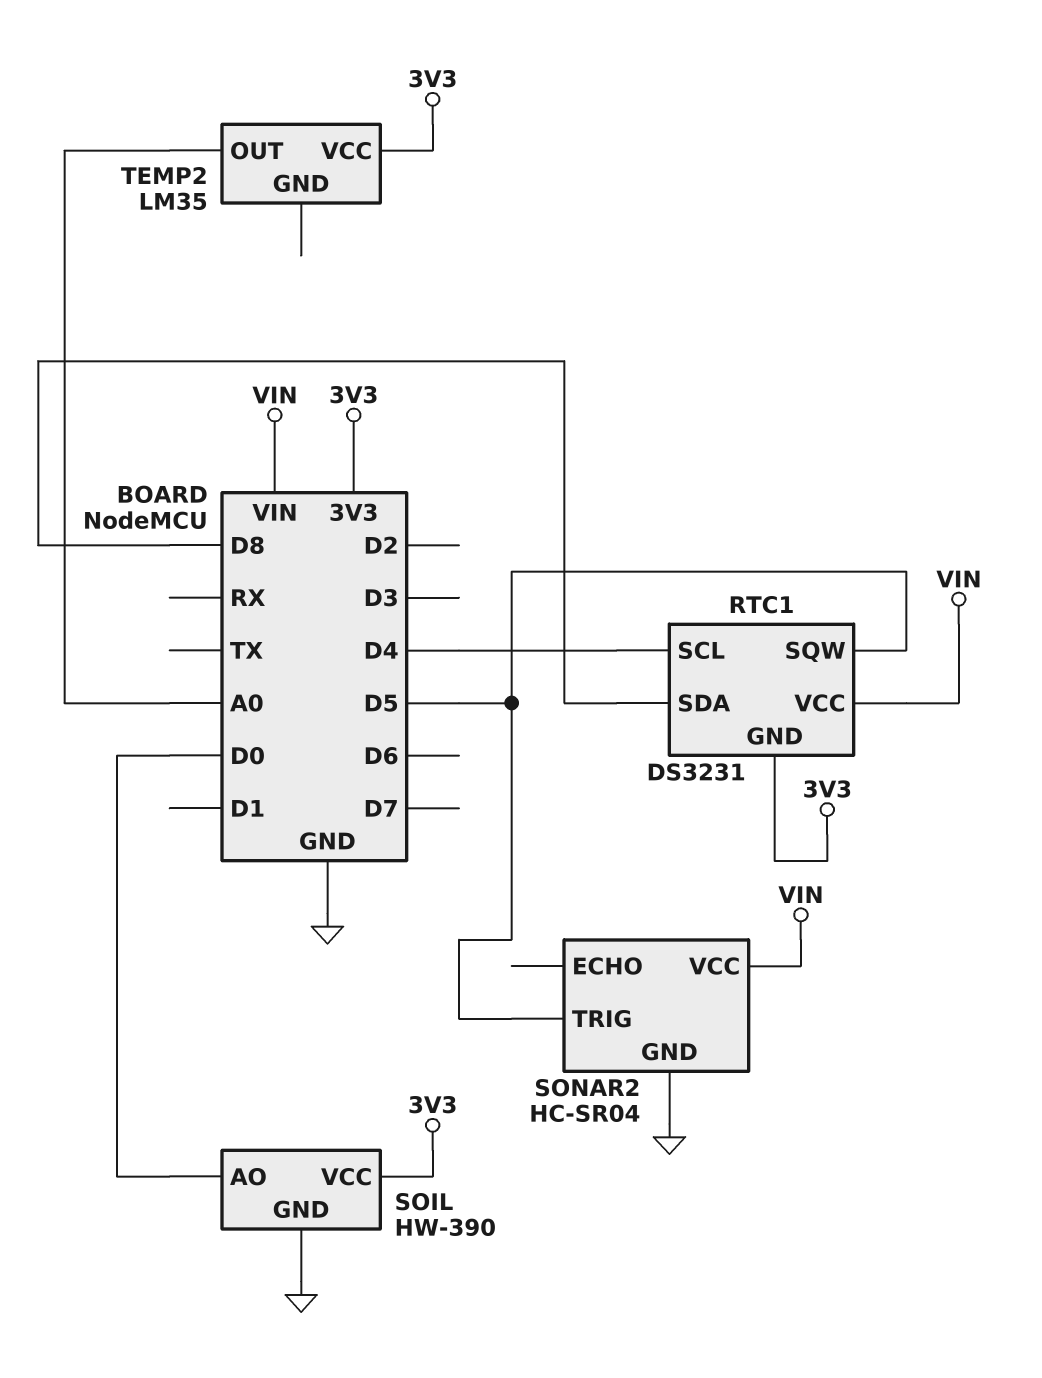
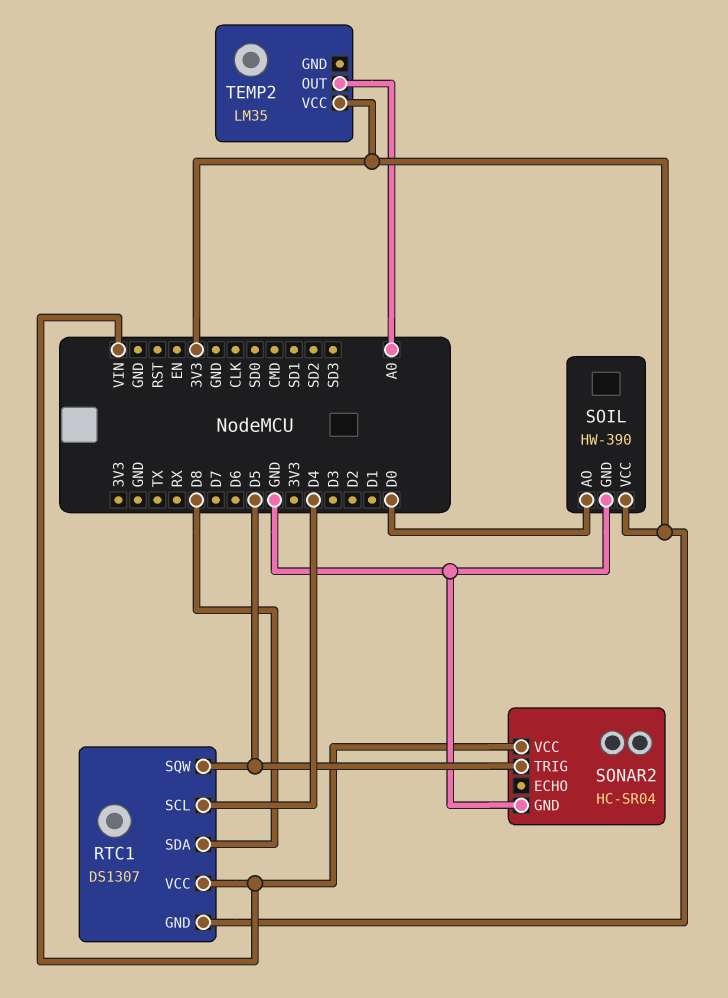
RTC1: DS3231 -> DS1307

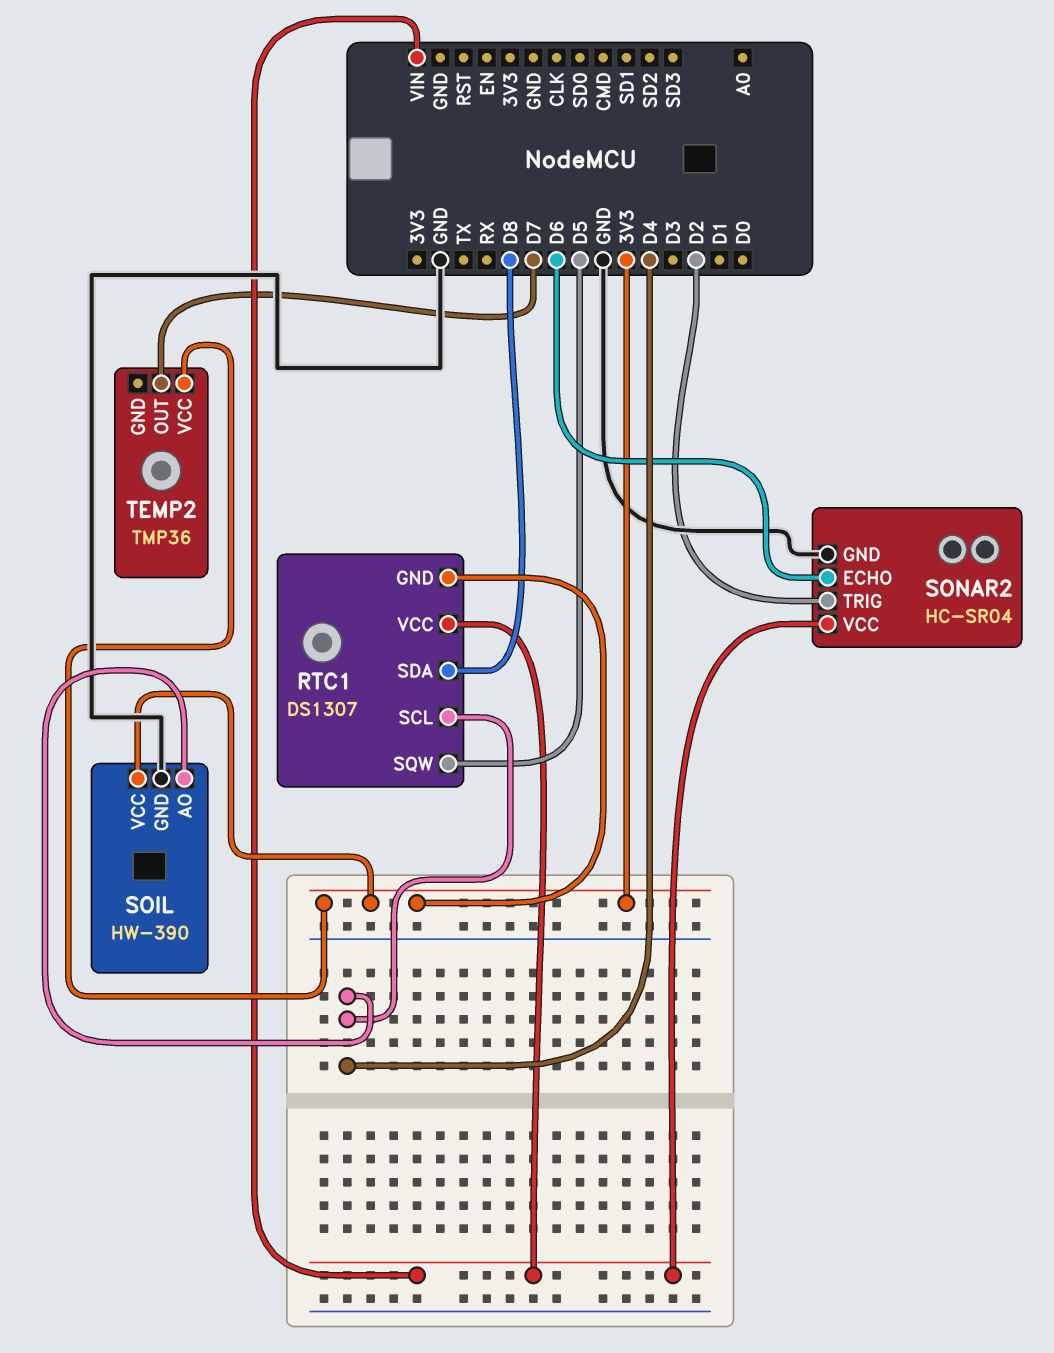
SOIL pin AO: D0 -> D4
SONAR2 pin ECHO: none -> D6
SONAR2 pin TRIG: D5 -> D2
TEMP2: LM35 -> TMP36
TEMP2 pin OUT: A0 -> D7

